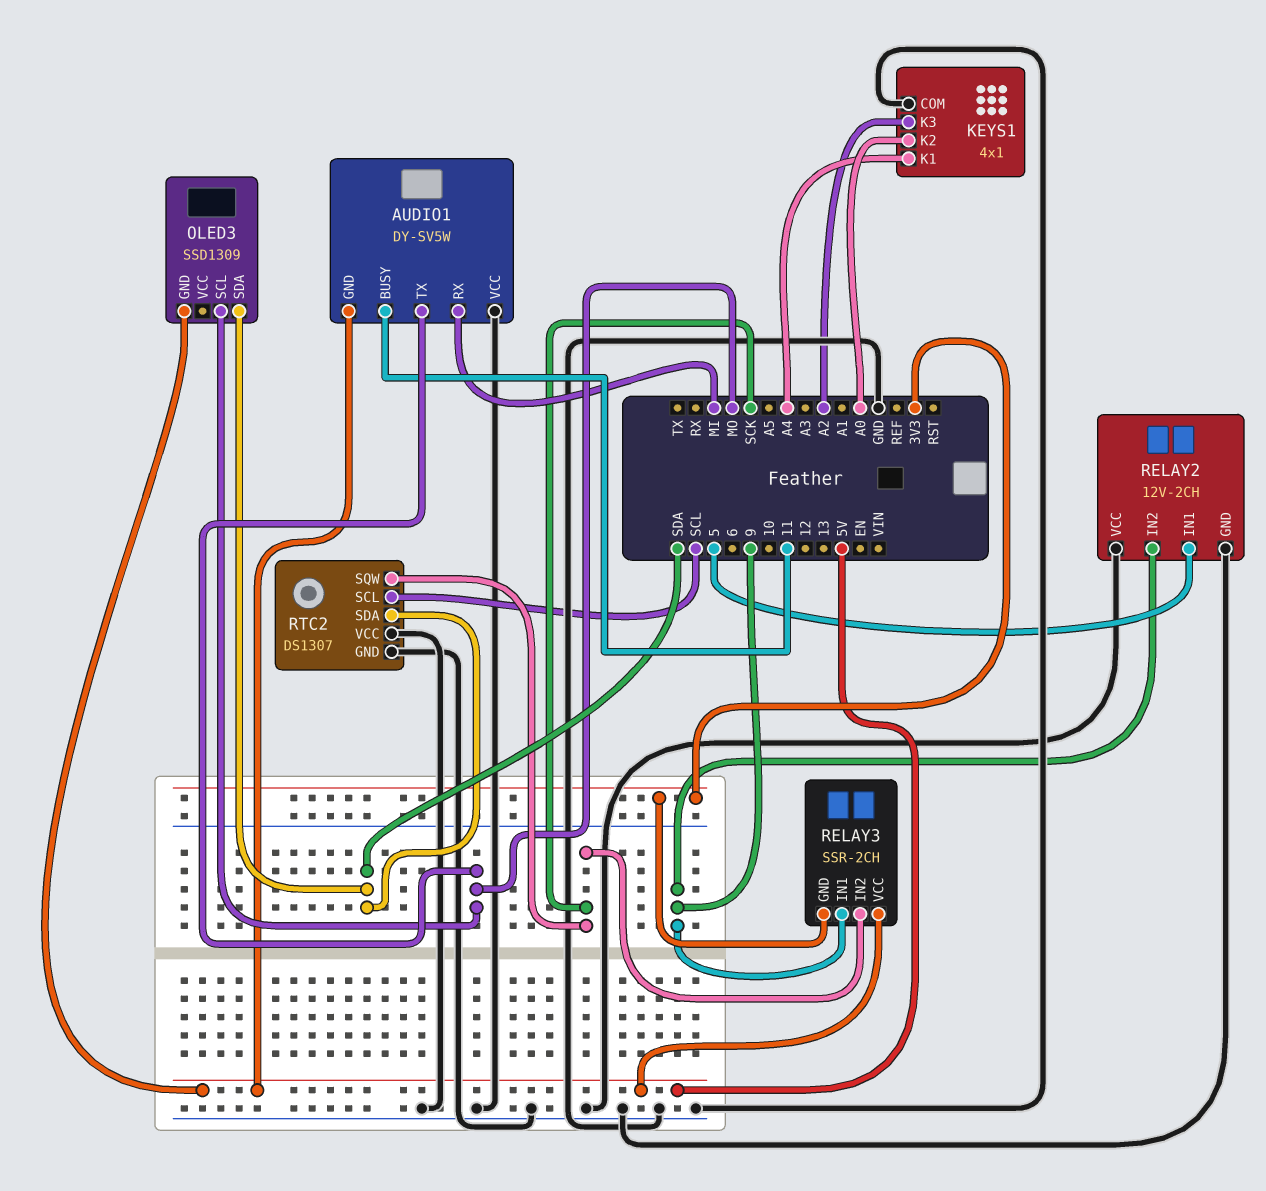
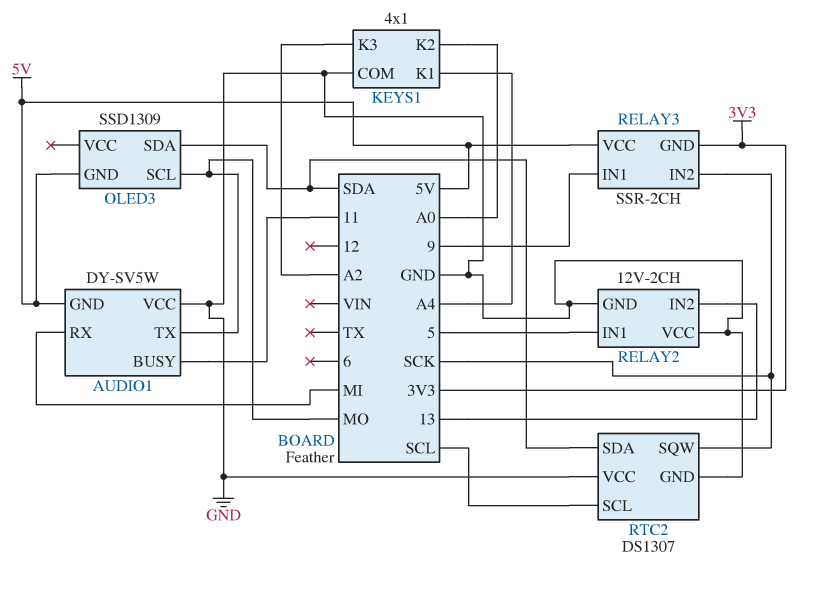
RELAY2 pin IN2: 9 -> 13

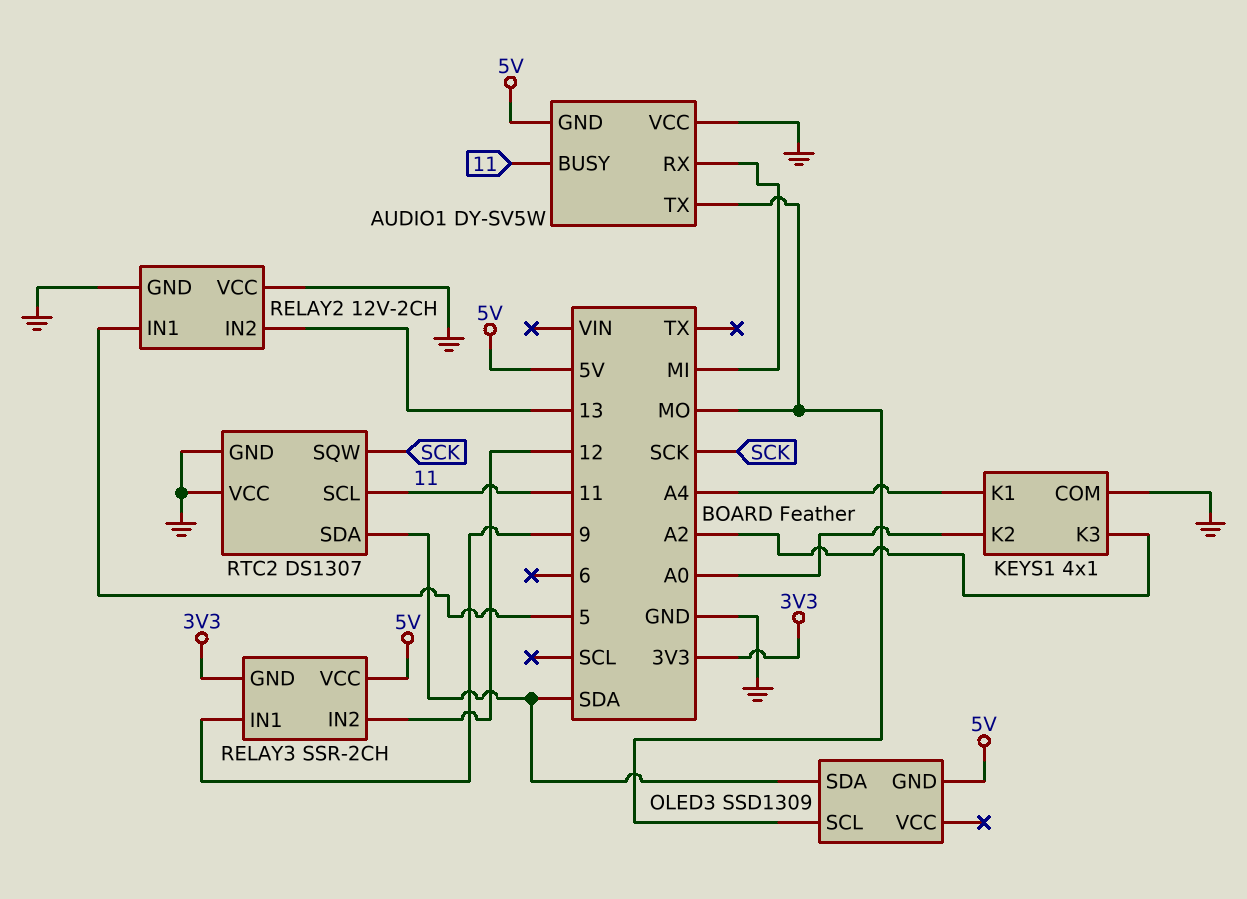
RELAY3 pin IN2: SCK -> 12
RTC2 pin SCL: SCL -> 11

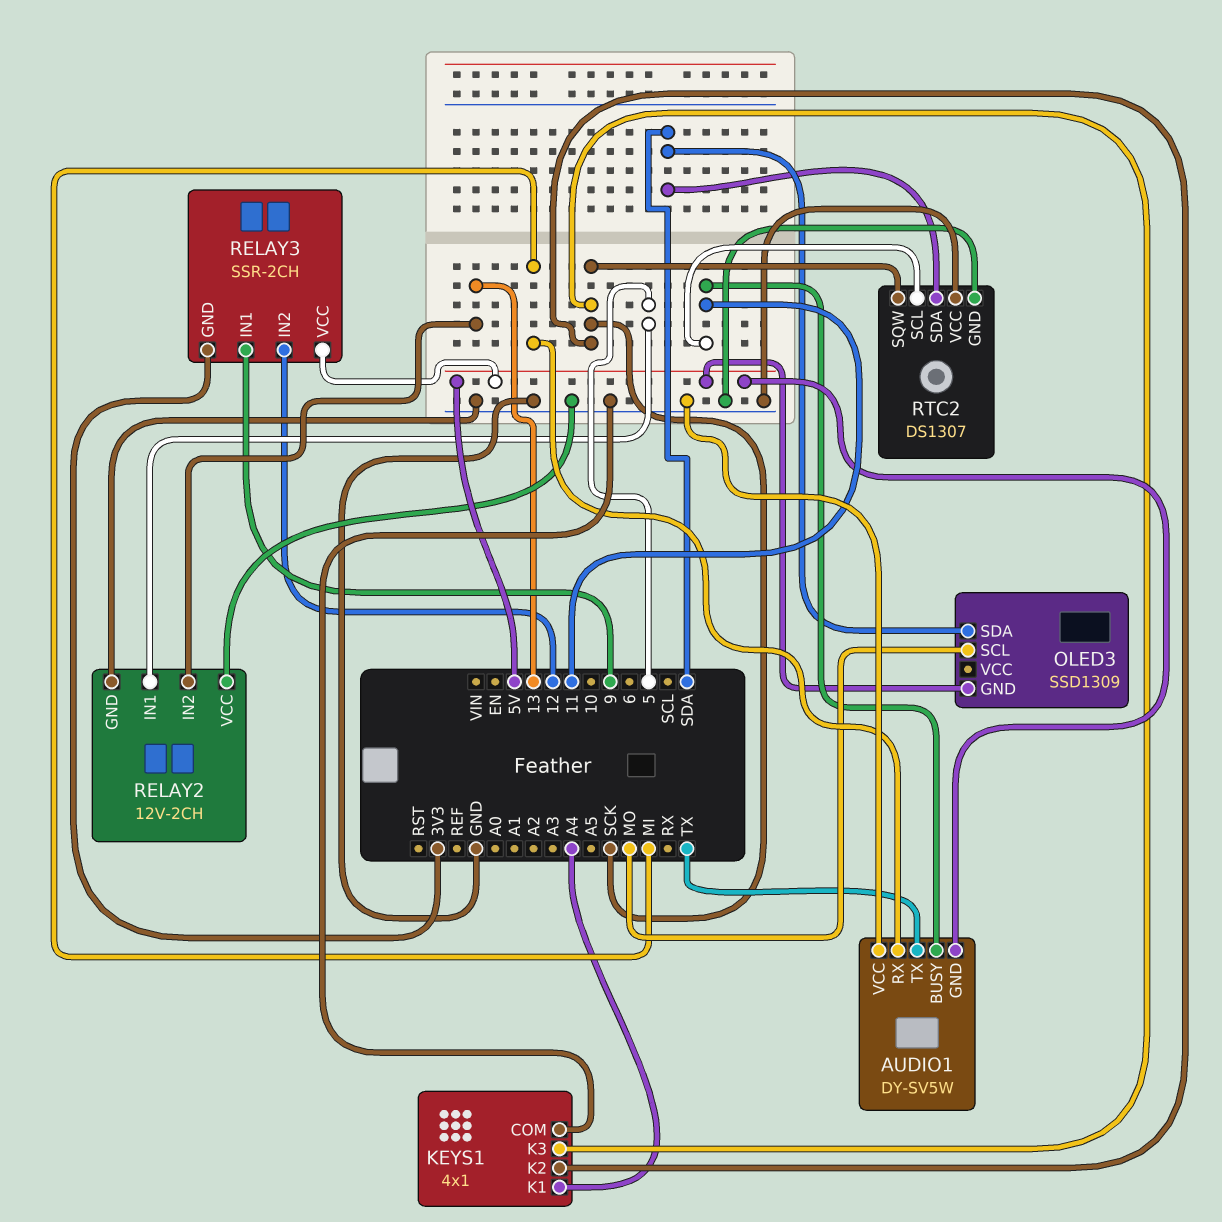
AUDIO1 pin TX: MO -> TX
KEYS1 pin K2: A0 -> SCK
KEYS1 pin K3: A2 -> SCK

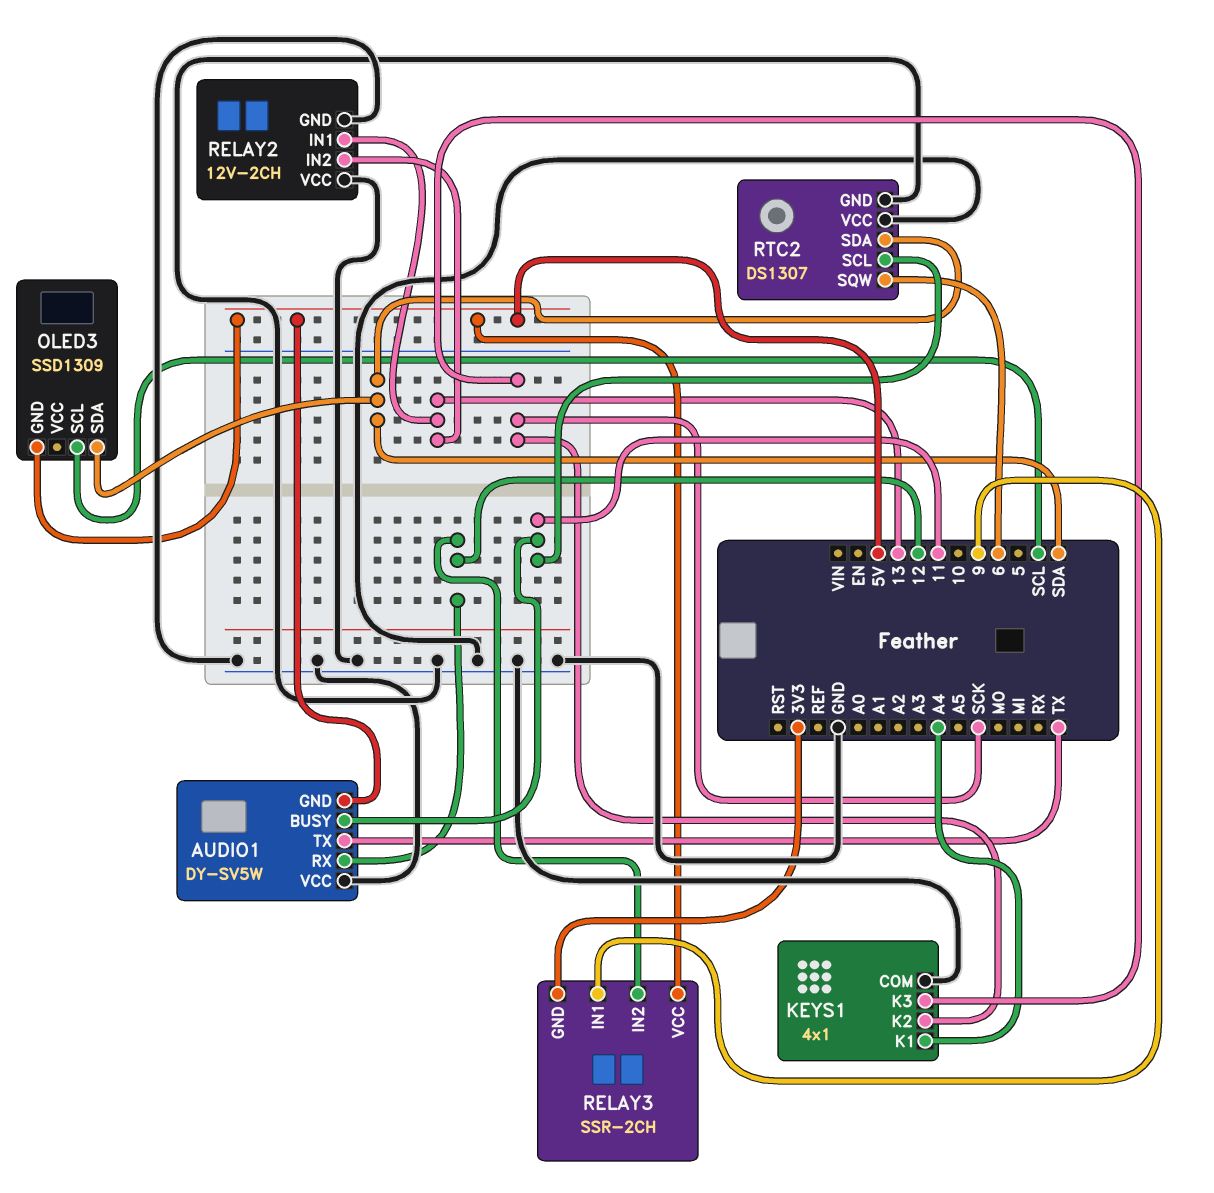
AUDIO1 pin RX: MI -> 12
OLED3 pin SCL: MO -> SCL
RELAY2 pin IN1: 5 -> 13
RTC2 pin SQW: SCK -> 6

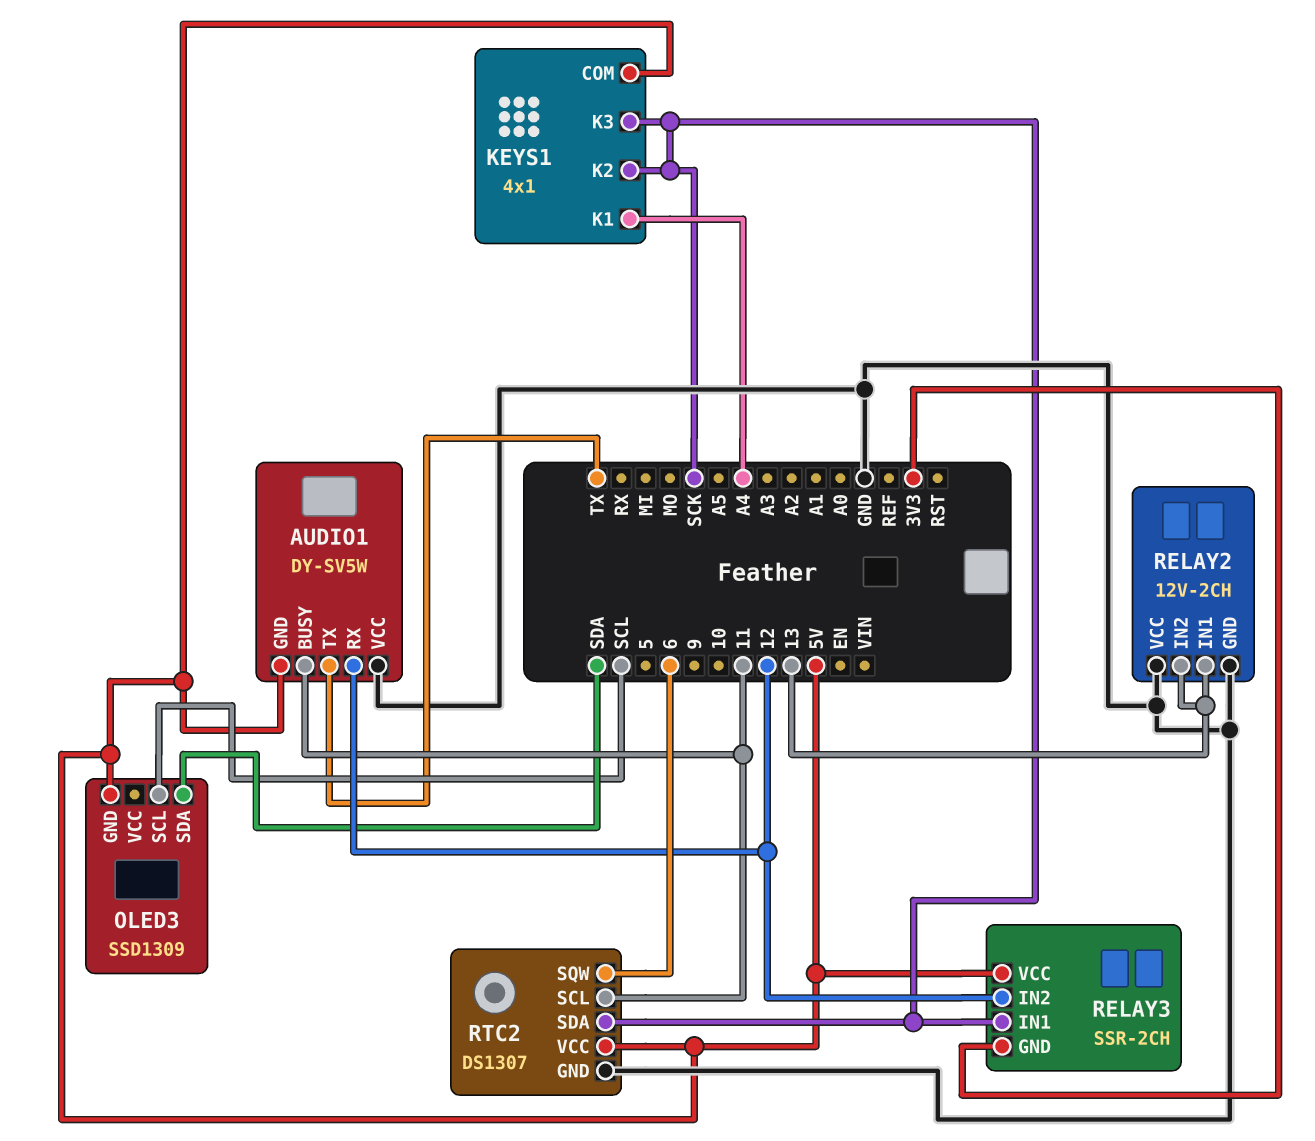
KEYS1 pin COM: GND -> 5V
RELAY3 pin IN1: 9 -> SCK
RTC2 pin SDA: SDA -> SCK
RTC2 pin VCC: GND -> 5V

